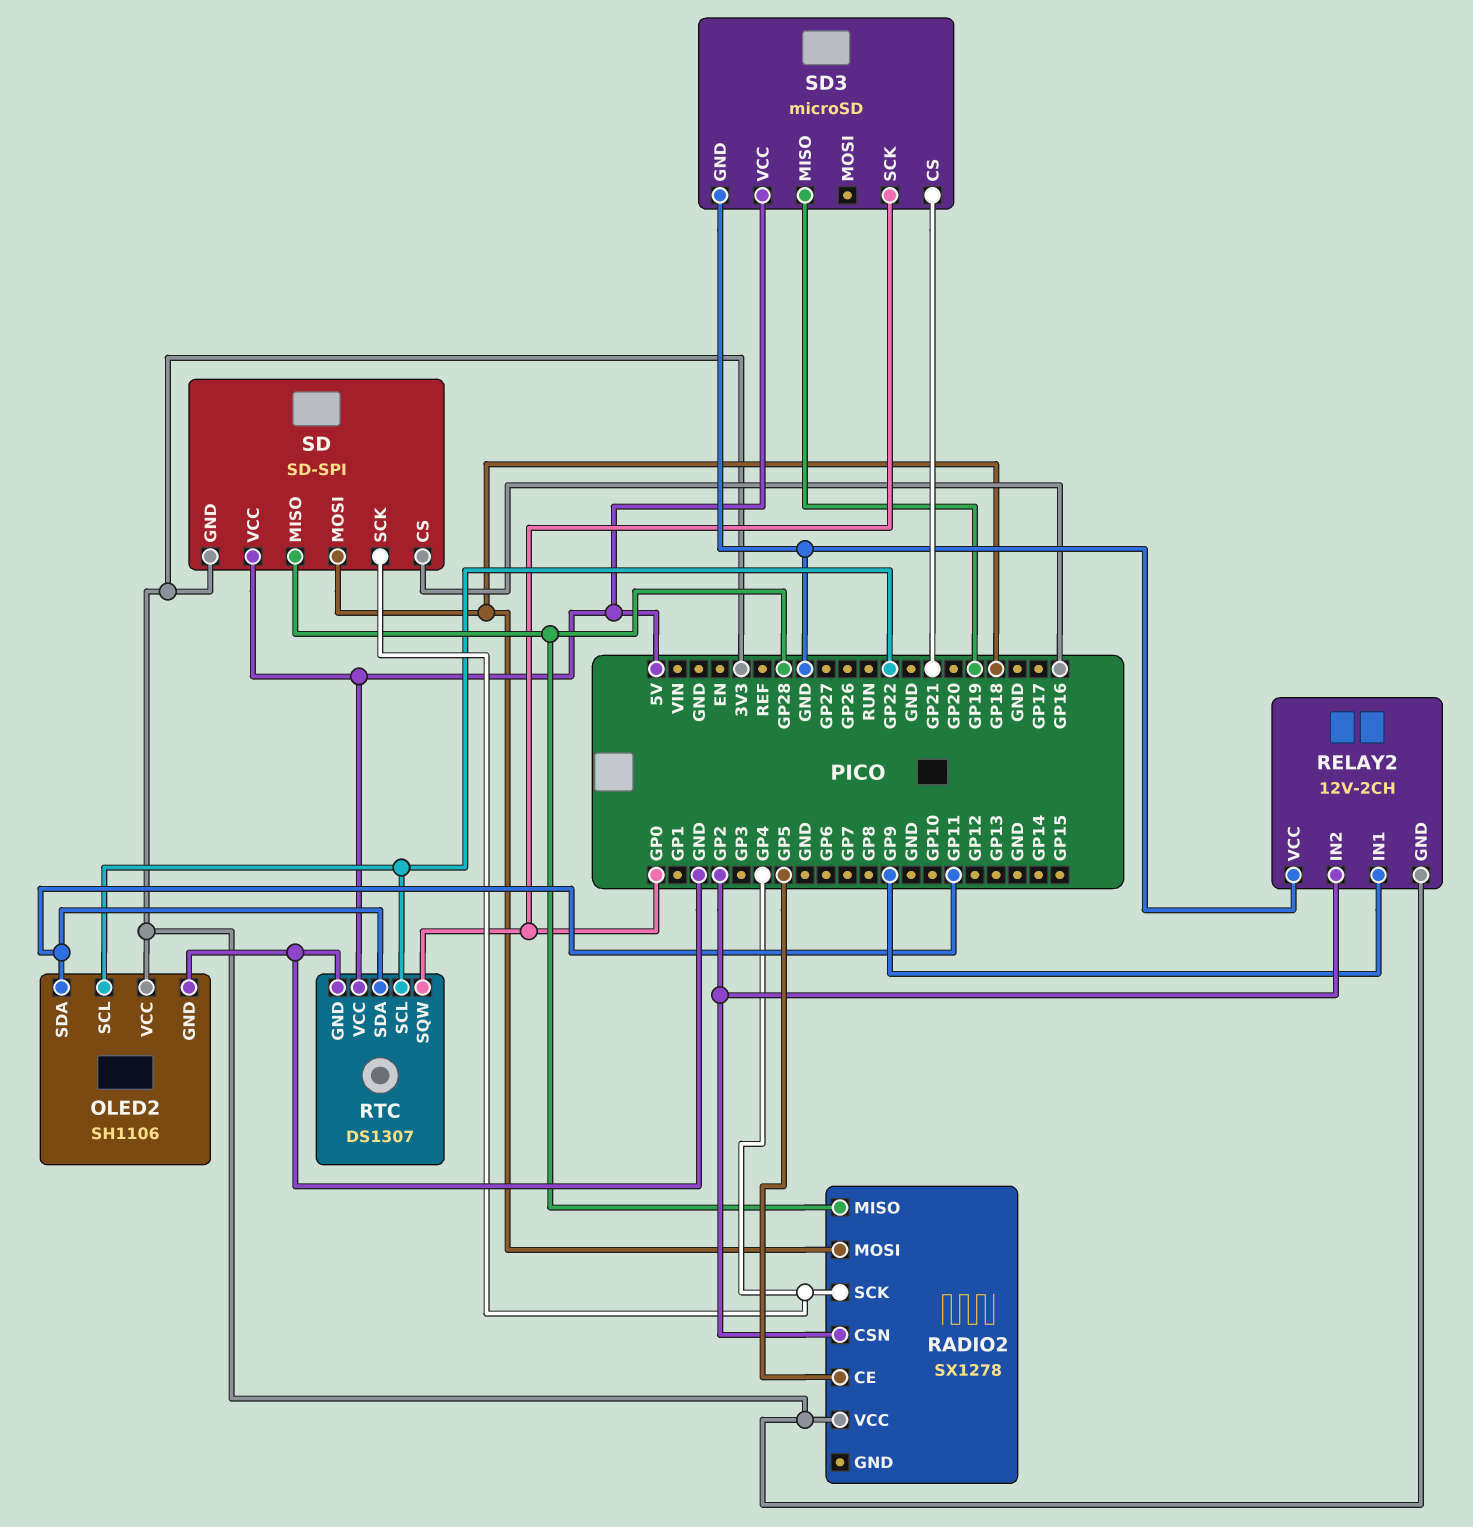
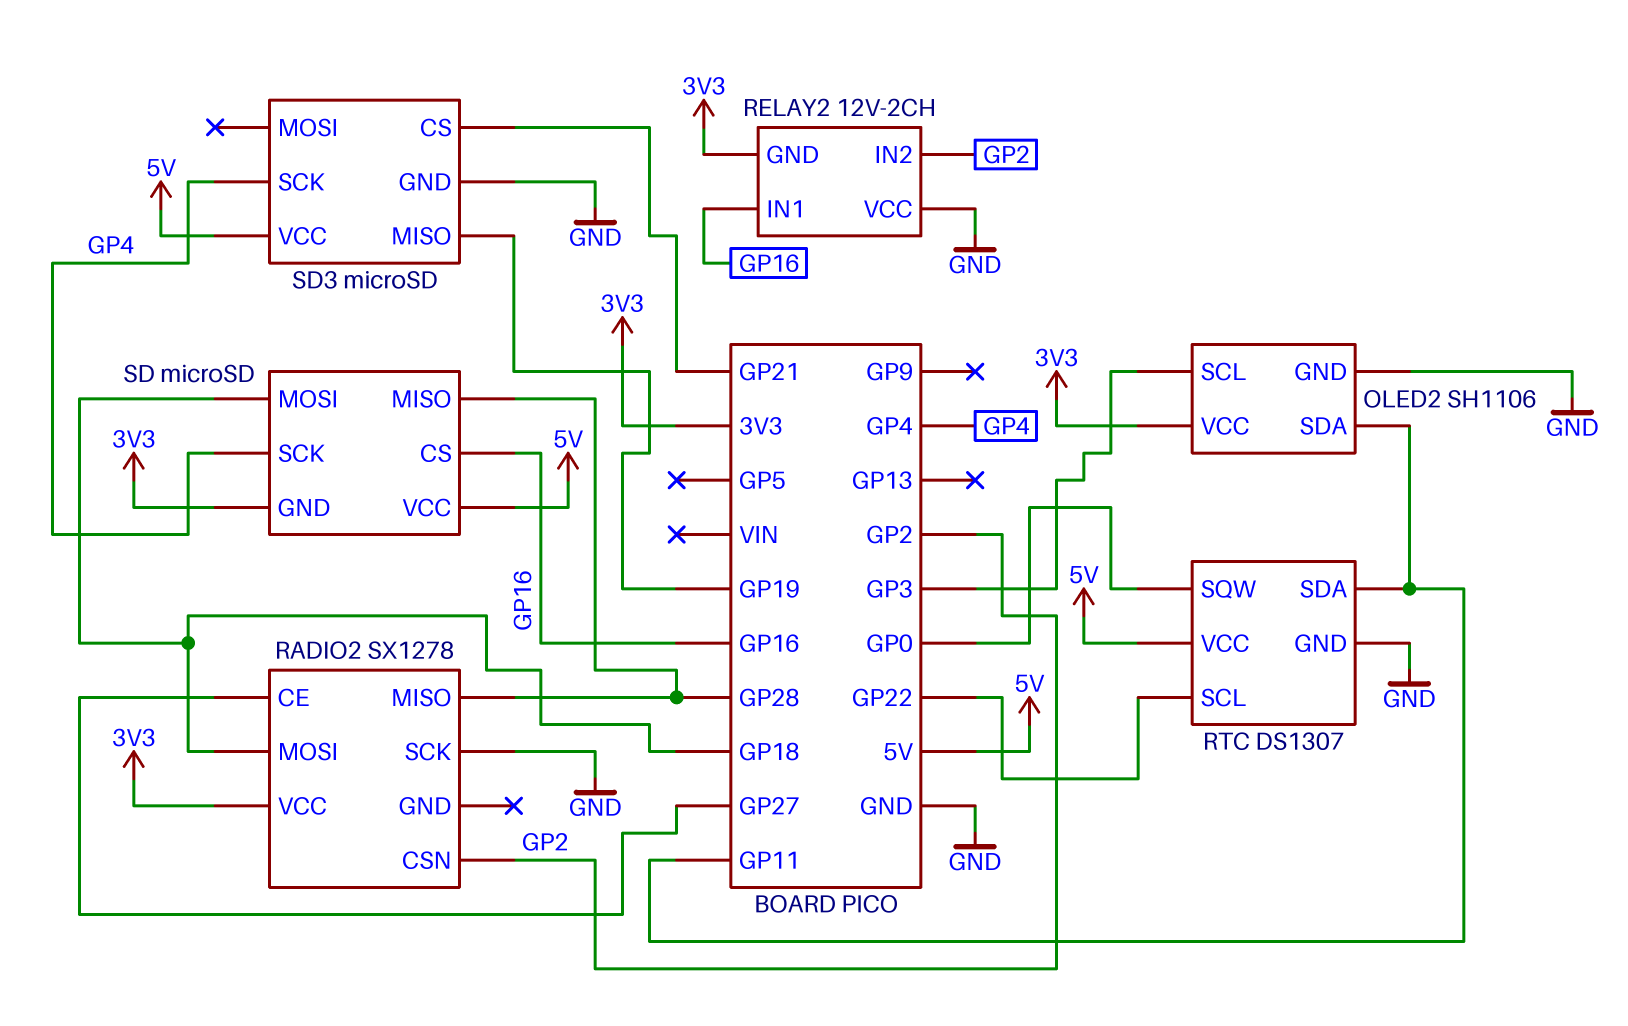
OLED2 pin SCL: GP22 -> GP3
RADIO2 pin CE: GP5 -> GP27
RADIO2 pin SCK: GP4 -> GND
RELAY2 pin IN1: GP9 -> GP16
SD: SD-SPI -> microSD
SD3 pin SCK: GP0 -> GP4

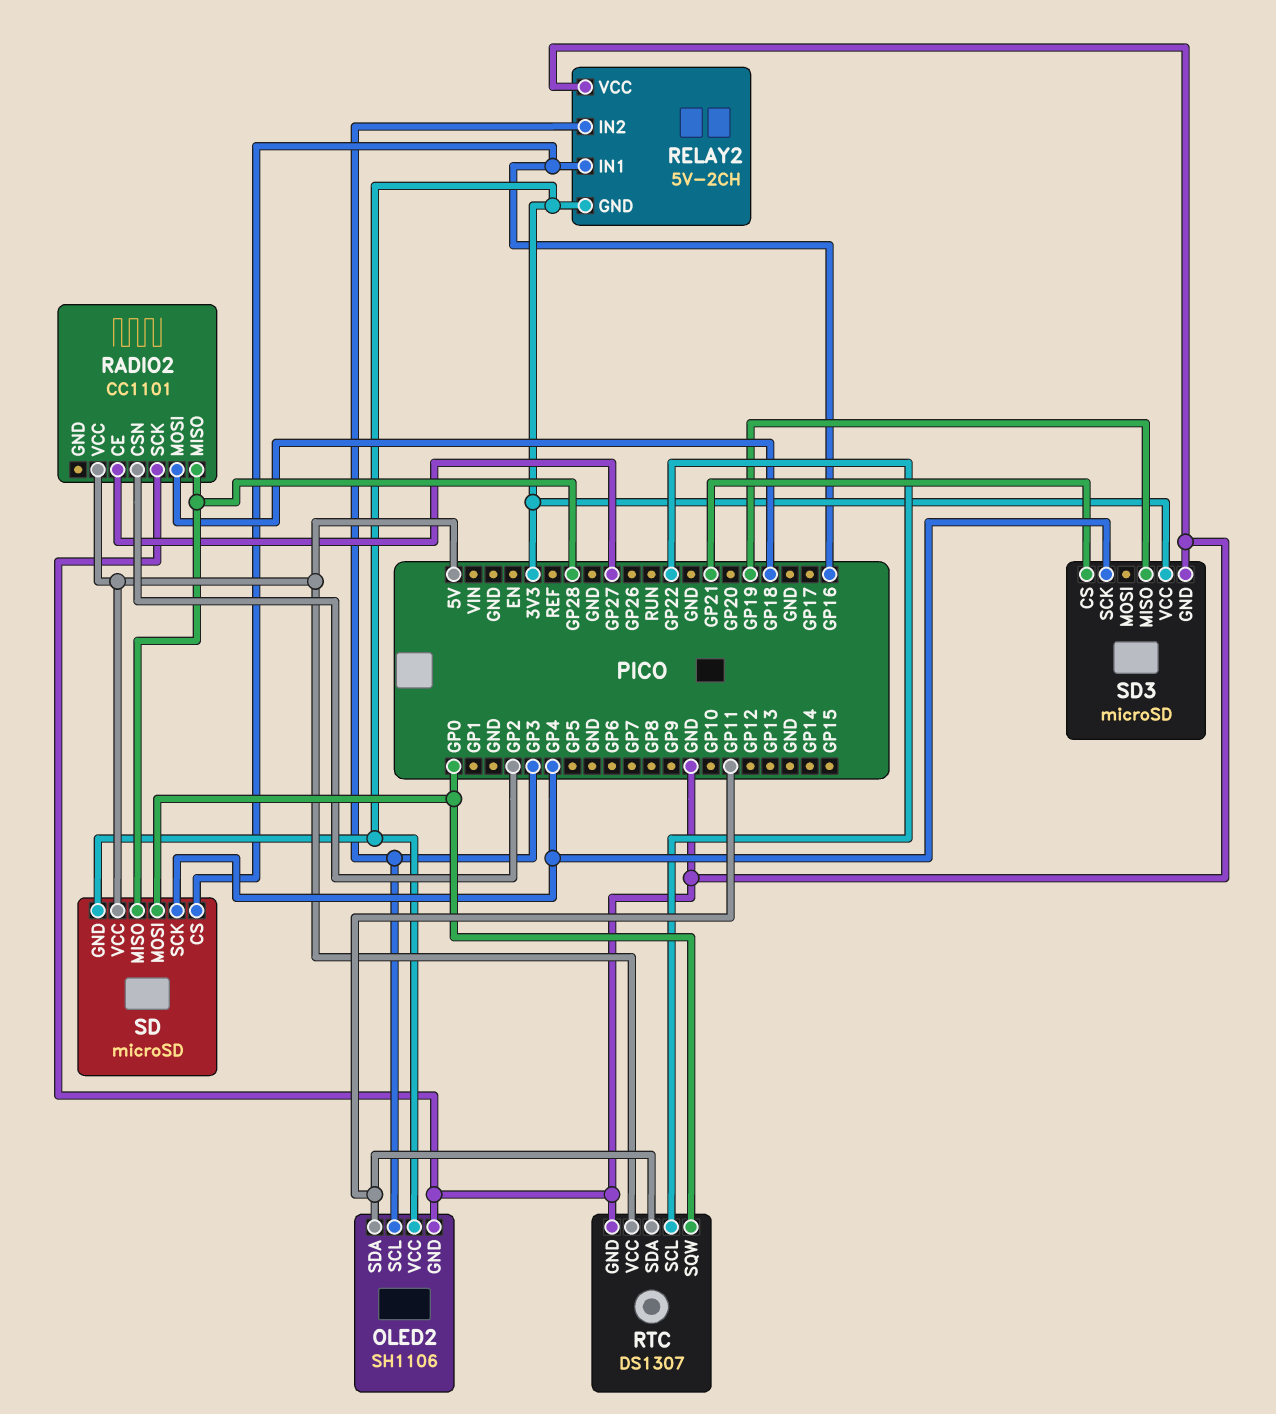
RADIO2: SX1278 -> CC1101
RADIO2 pin VCC: 3V3 -> 5V
RELAY2: 12V-2CH -> 5V-2CH
RELAY2 pin IN2: GP2 -> GP3
SD pin MOSI: GP18 -> GP0
SD3 pin VCC: 5V -> 3V3

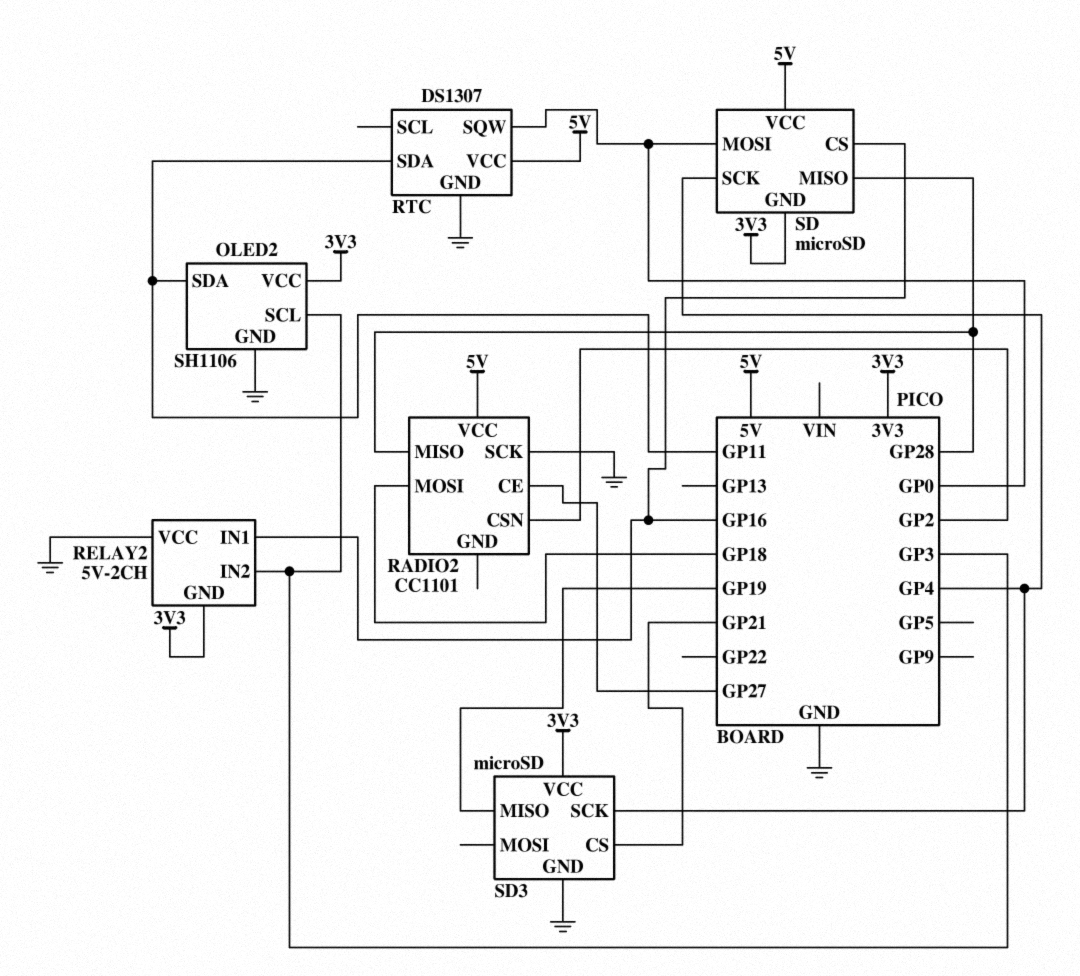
RTC pin SCL: GP22 -> none

